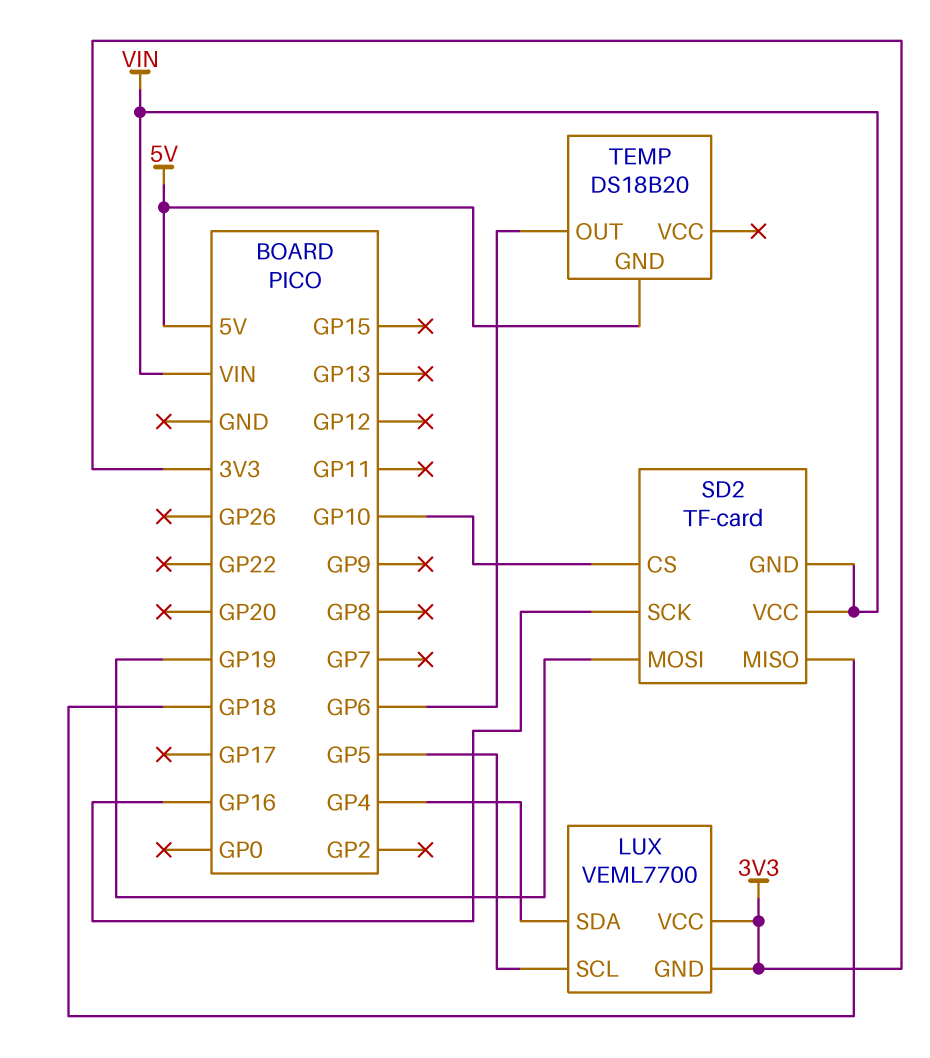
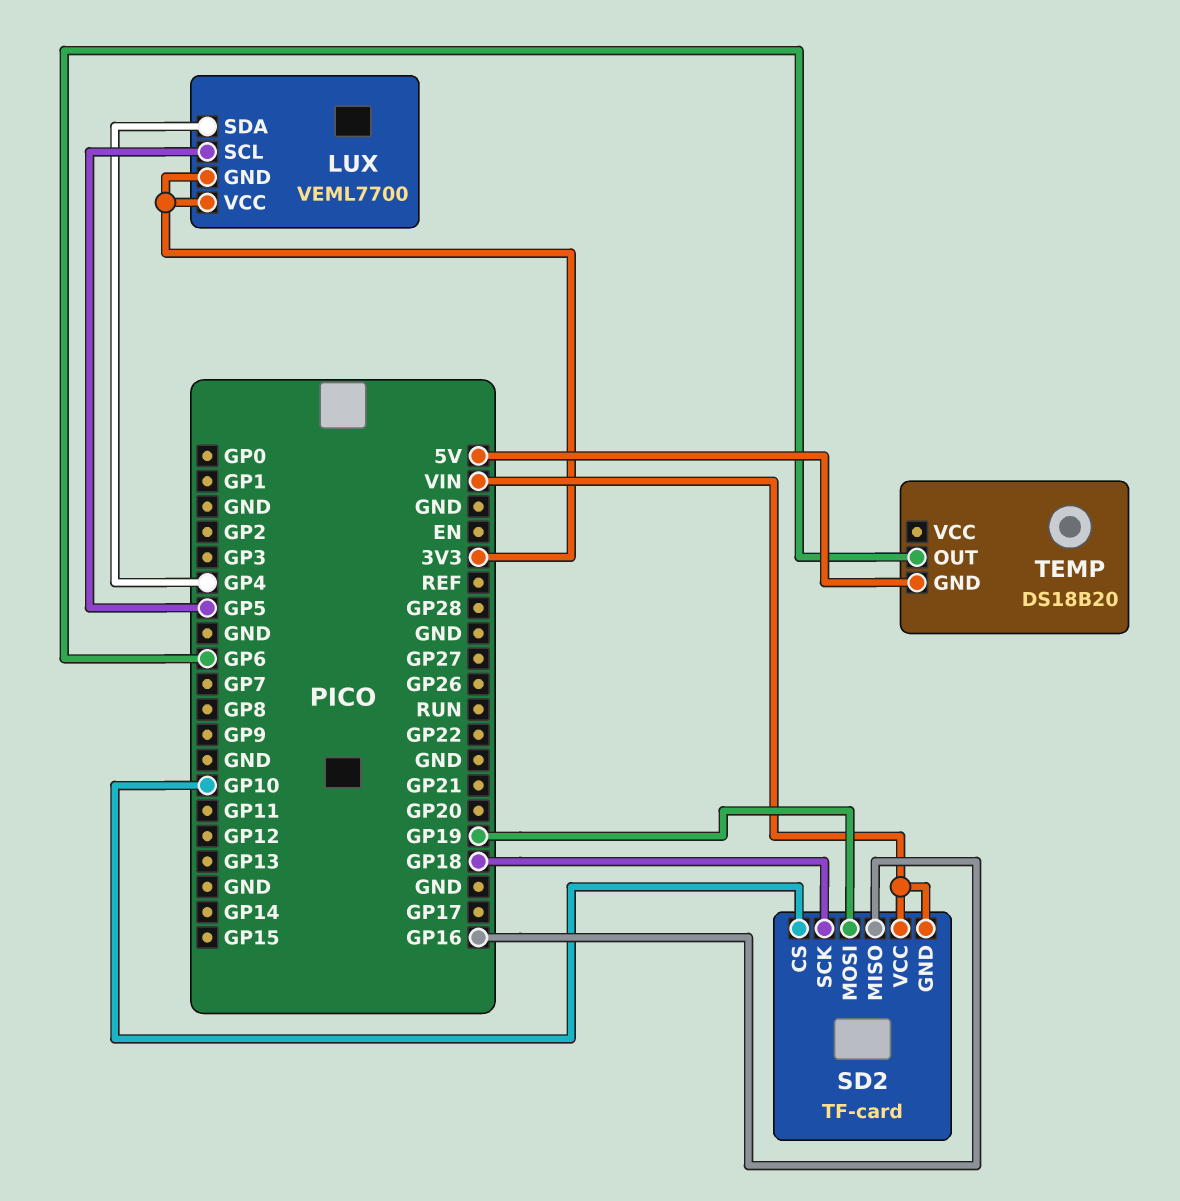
SD2 pin MISO: GP18 -> GP16
SD2 pin SCK: GP16 -> GP18

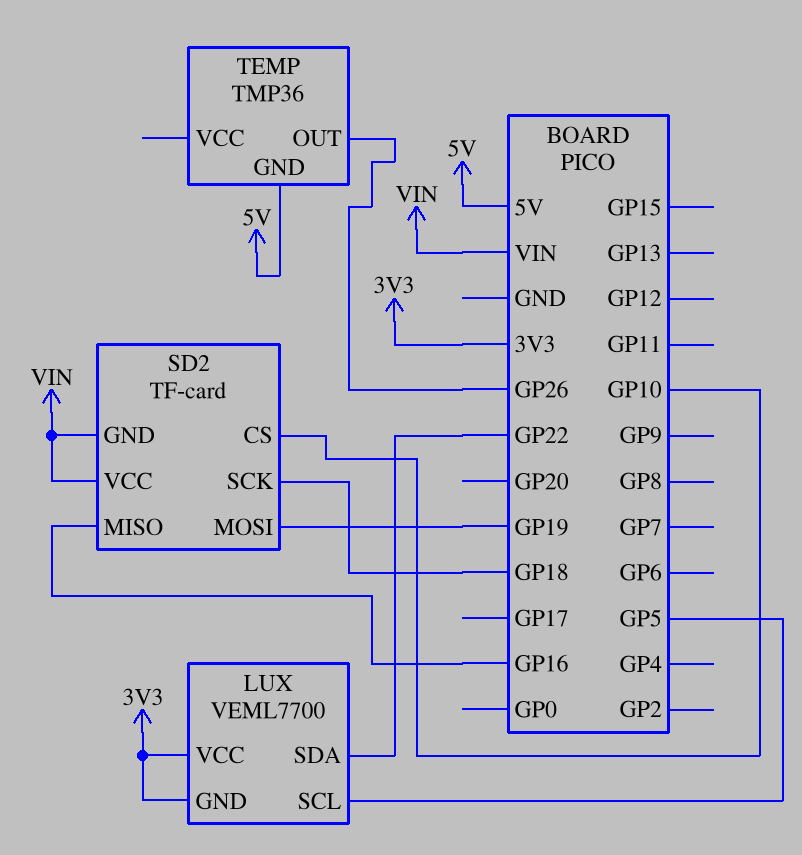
LUX pin SDA: GP4 -> GP22
TEMP: DS18B20 -> TMP36
TEMP pin OUT: GP6 -> GP26

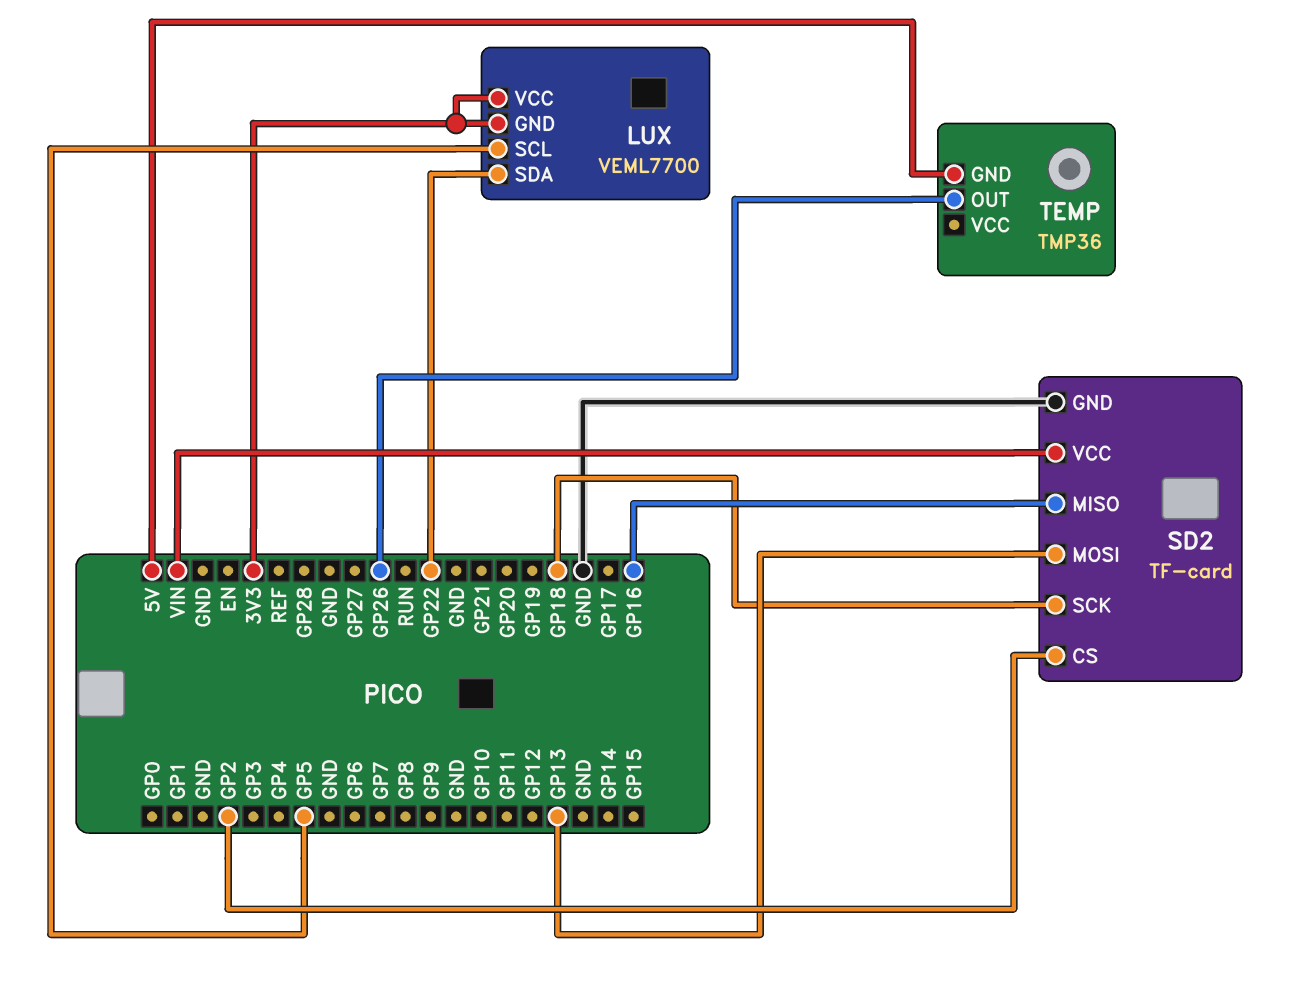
SD2 pin CS: GP10 -> GP2
SD2 pin GND: VIN -> GND
SD2 pin MOSI: GP19 -> GP13

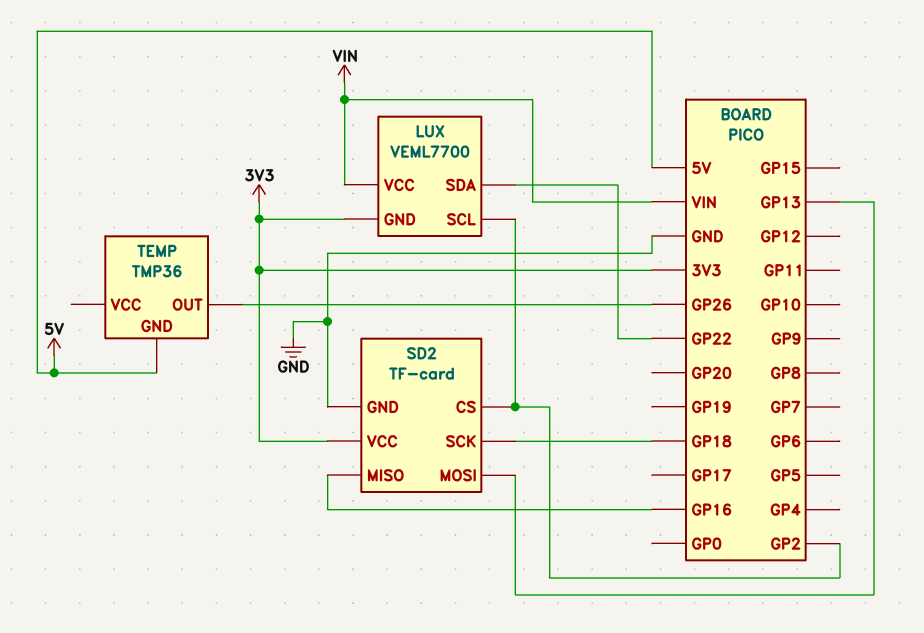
LUX pin SCL: GP5 -> GP2
LUX pin VCC: 3V3 -> VIN
SD2 pin VCC: VIN -> 3V3

